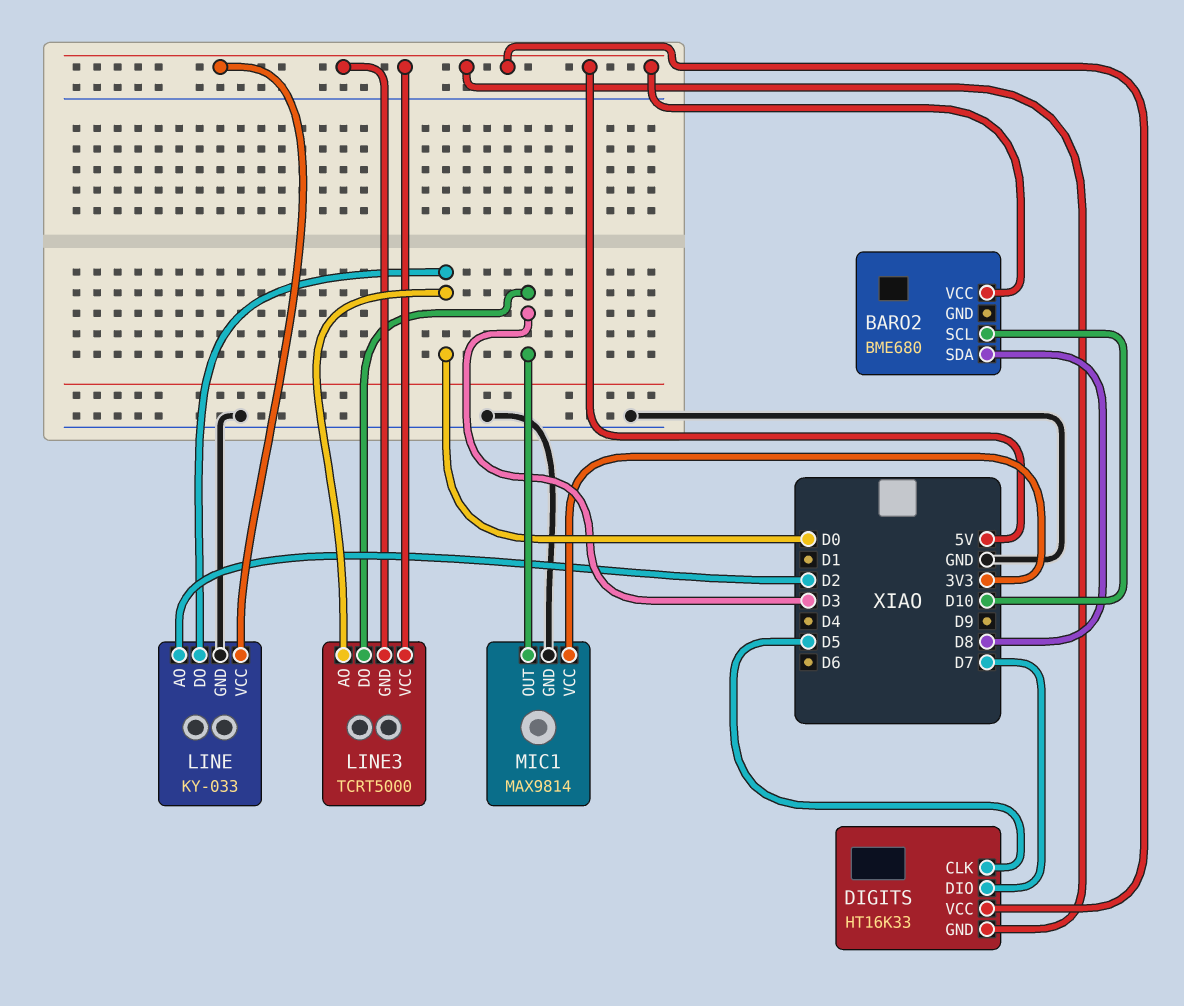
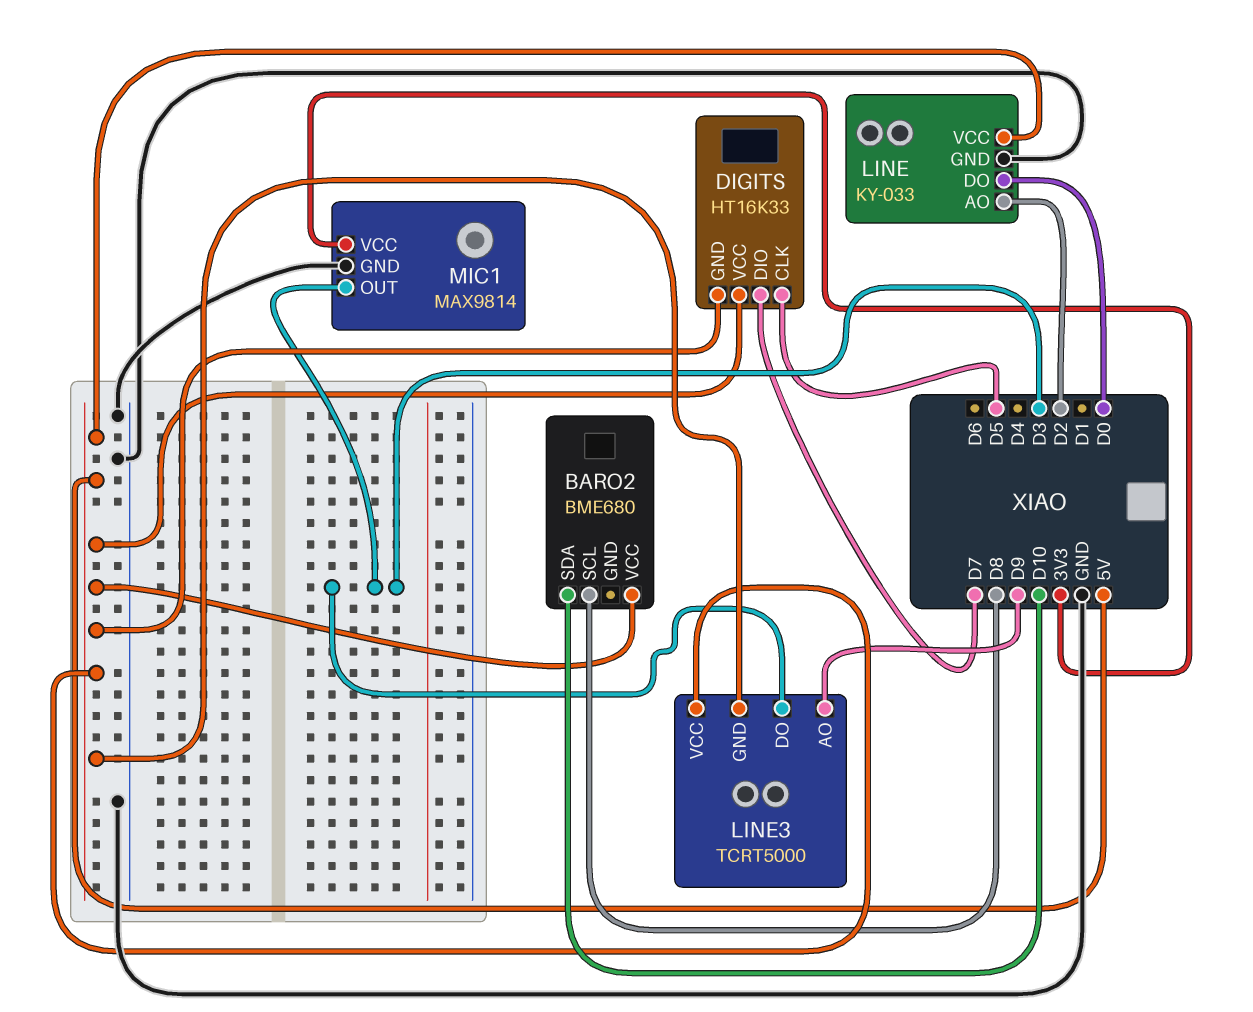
BARO2 pin SCL: D10 -> D8
BARO2 pin SDA: D8 -> D10
LINE3 pin AO: D0 -> D9

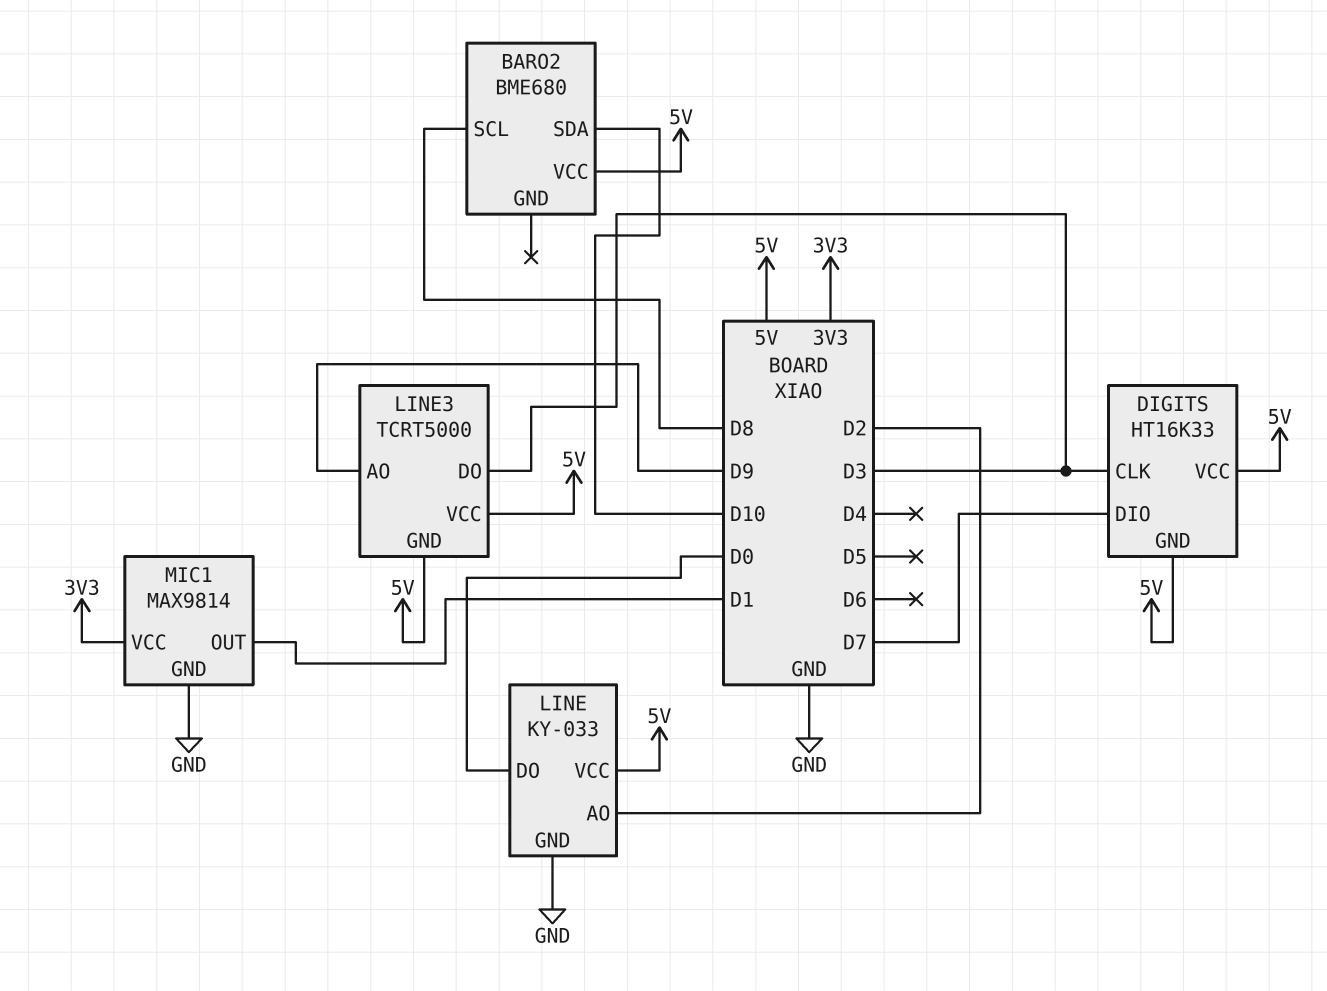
DIGITS pin CLK: D5 -> D3
MIC1 pin OUT: D3 -> D1

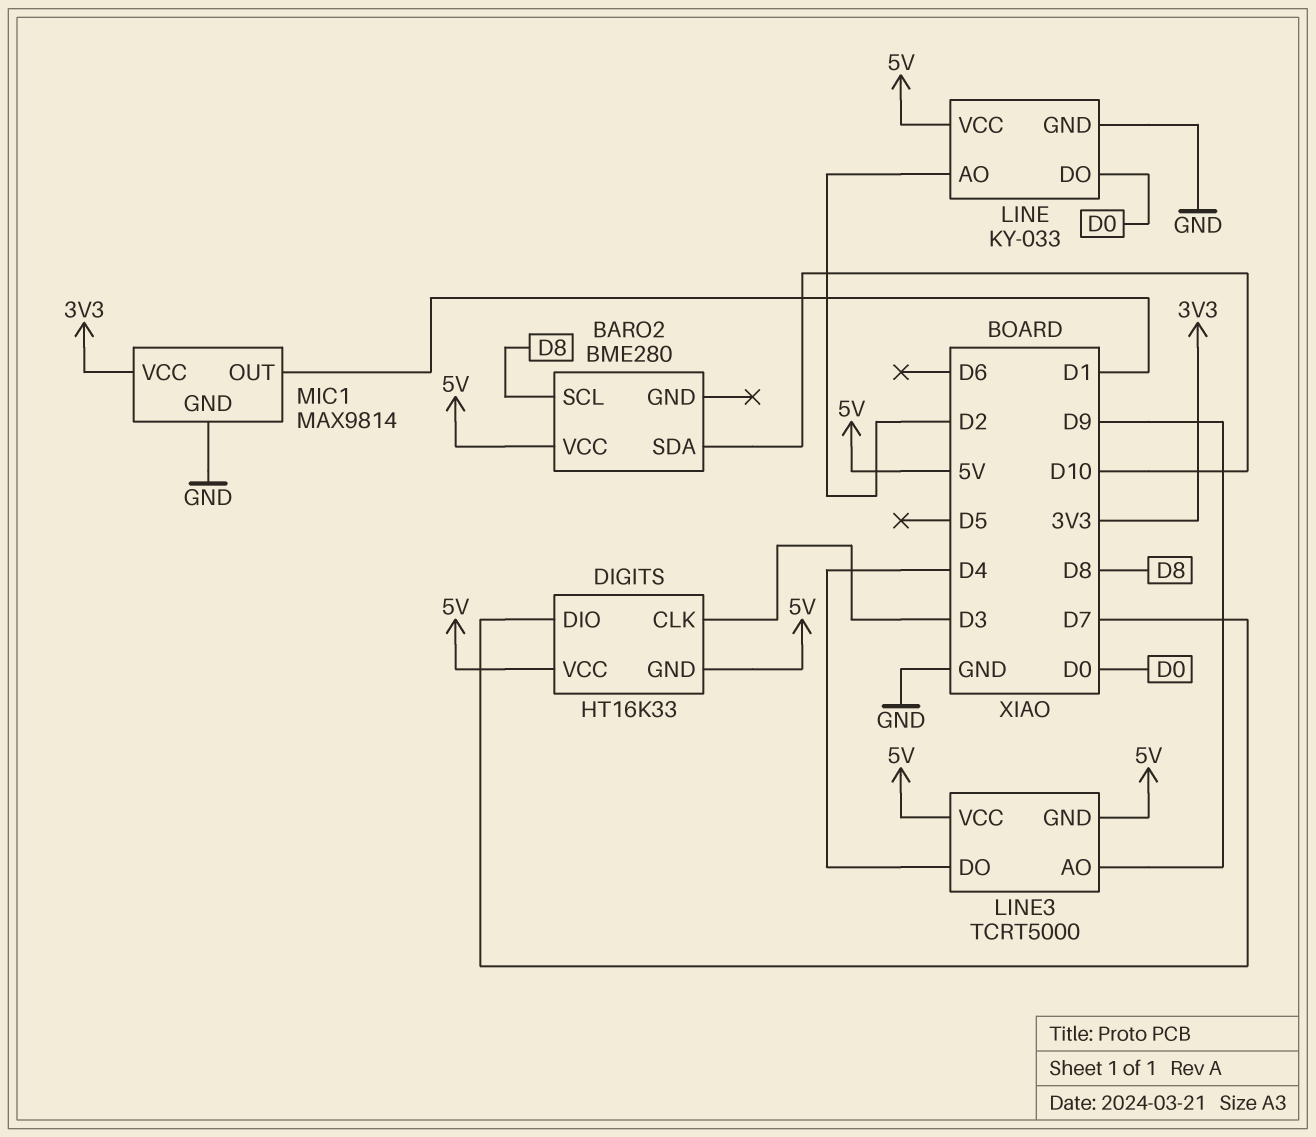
BARO2: BME680 -> BME280
LINE3 pin DO: D3 -> D4

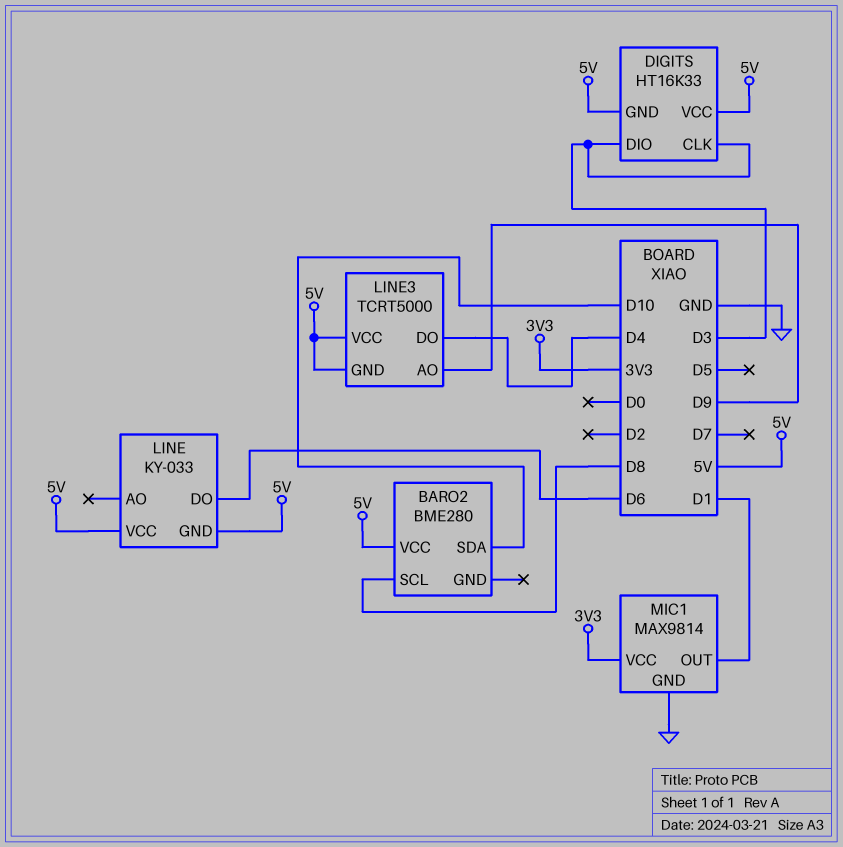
DIGITS pin DIO: D7 -> D3
LINE pin AO: D2 -> none
LINE pin DO: D0 -> D6
LINE pin GND: GND -> 5V

